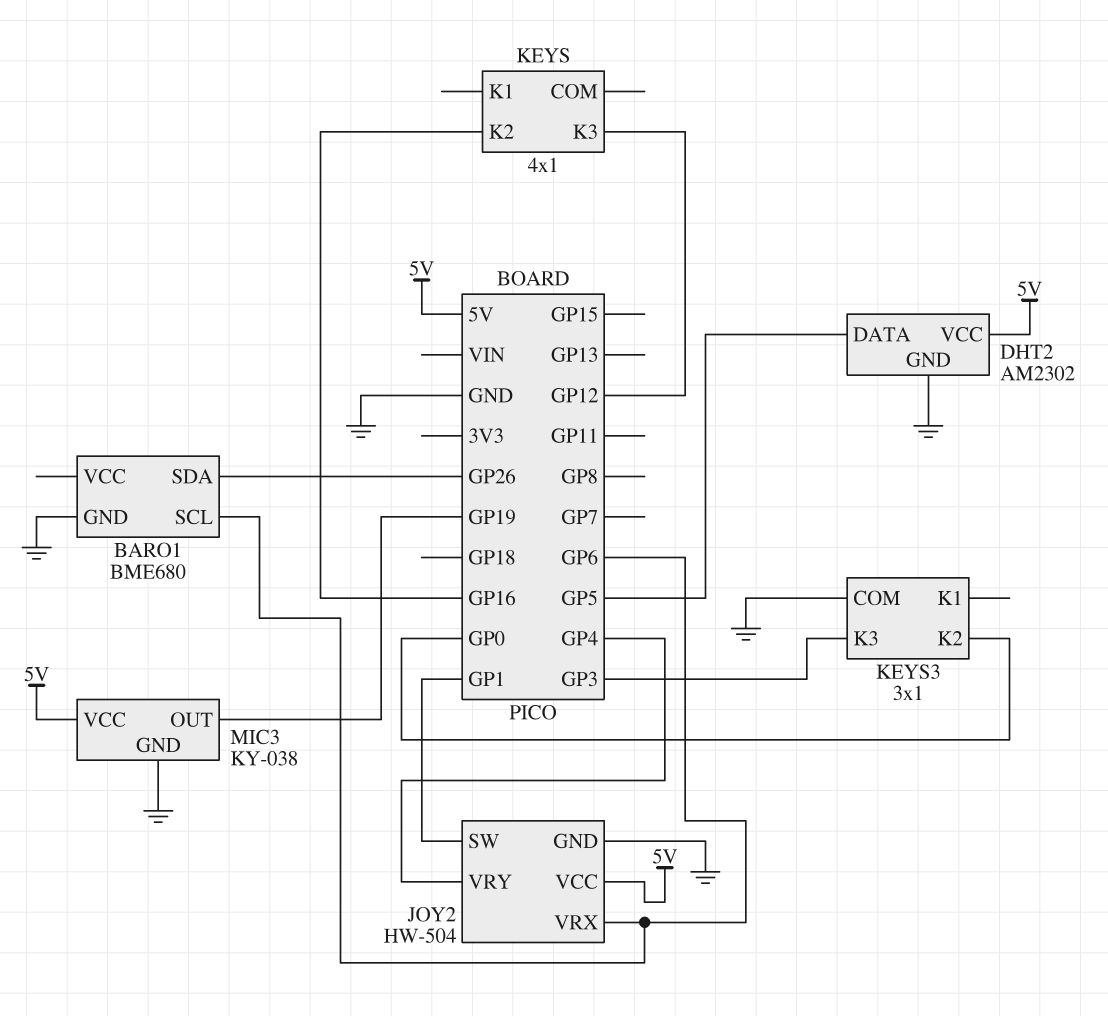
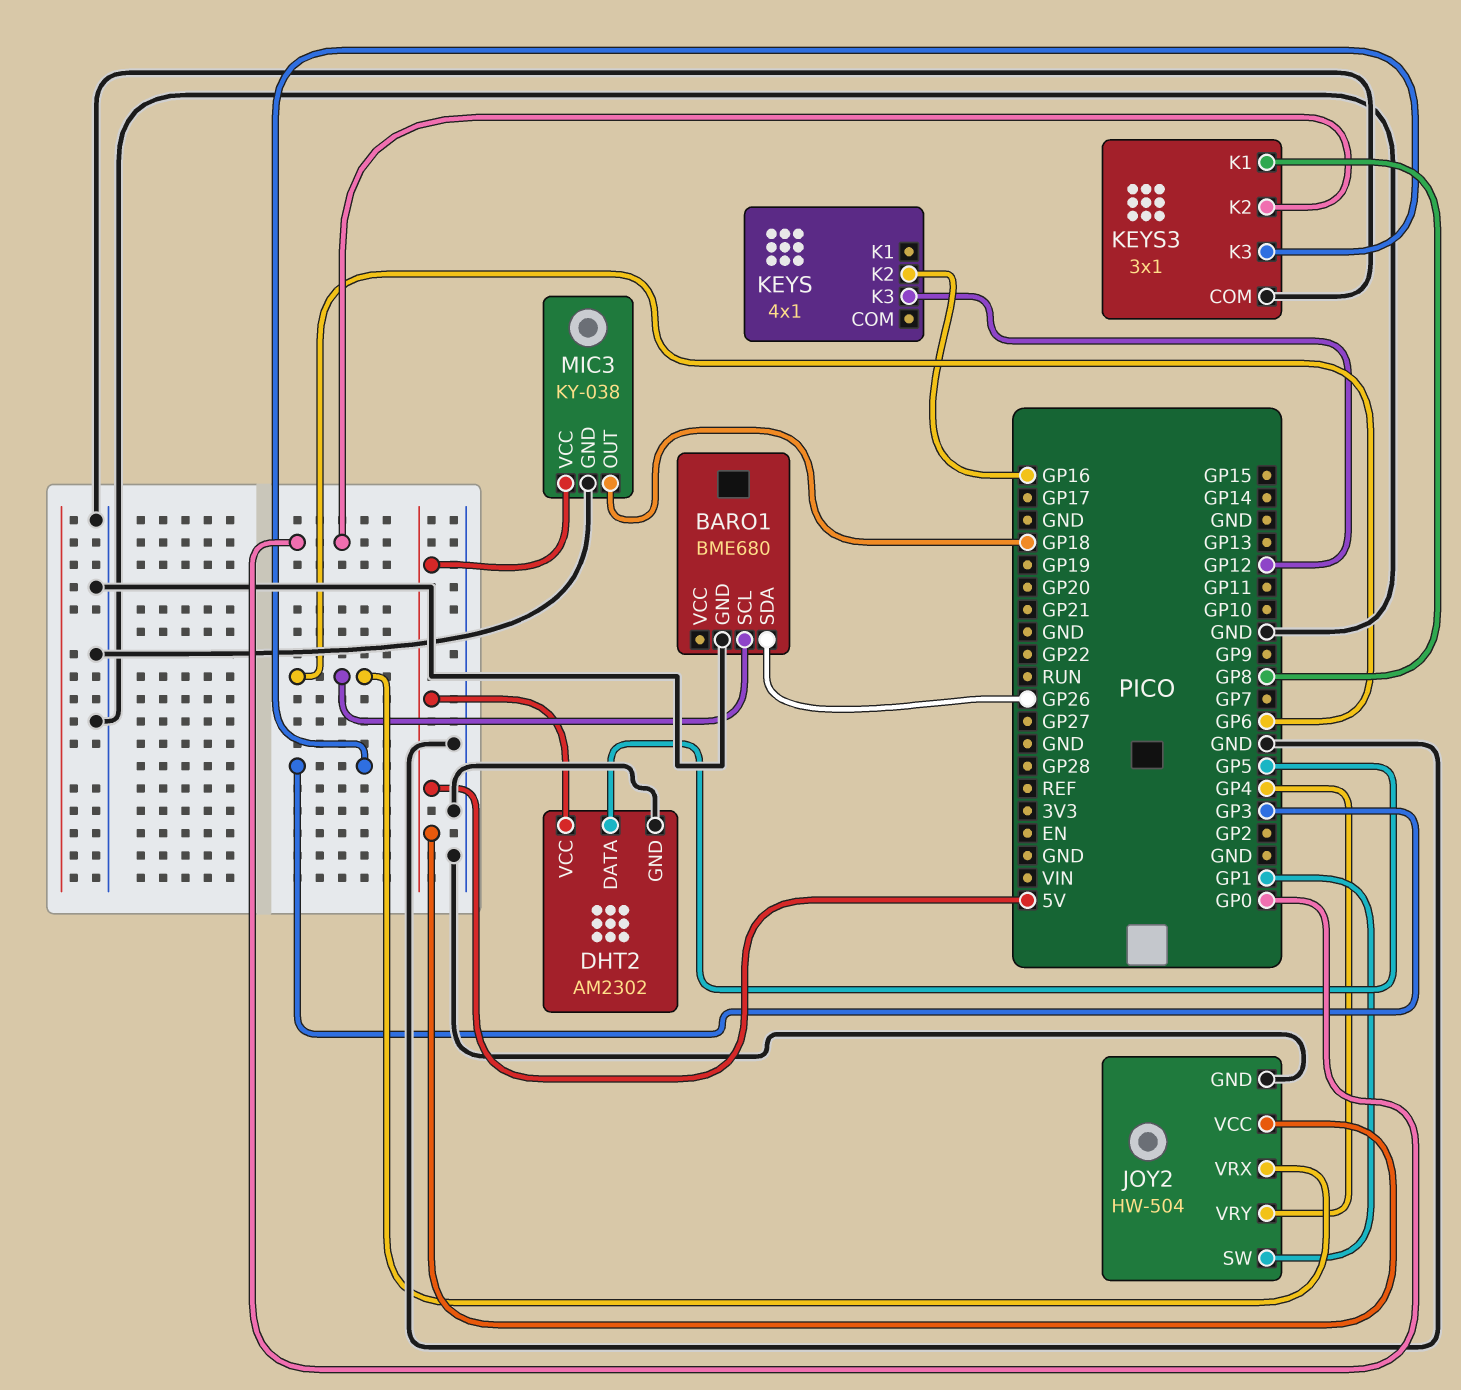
KEYS3 pin K1: none -> GP8
MIC3 pin OUT: GP19 -> GP18

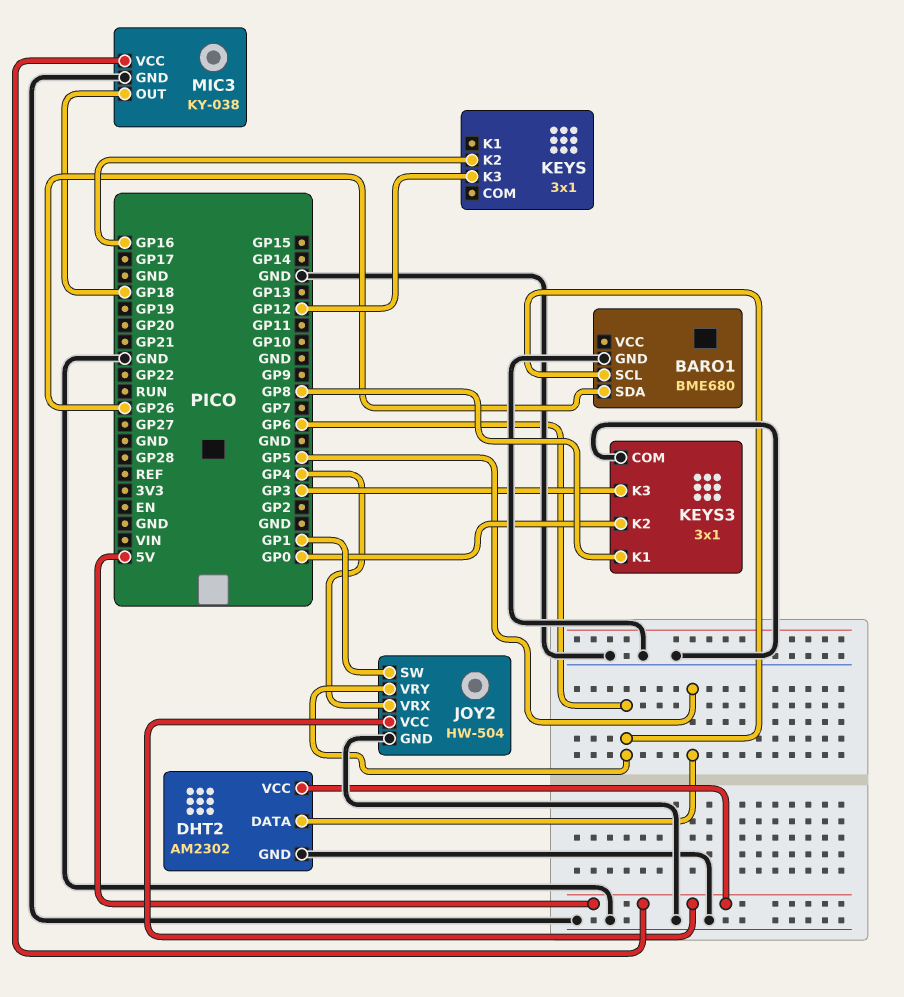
JOY2 pin VRX: GP6 -> GP4
JOY2 pin VRY: GP4 -> GP6
KEYS: 4x1 -> 3x1

